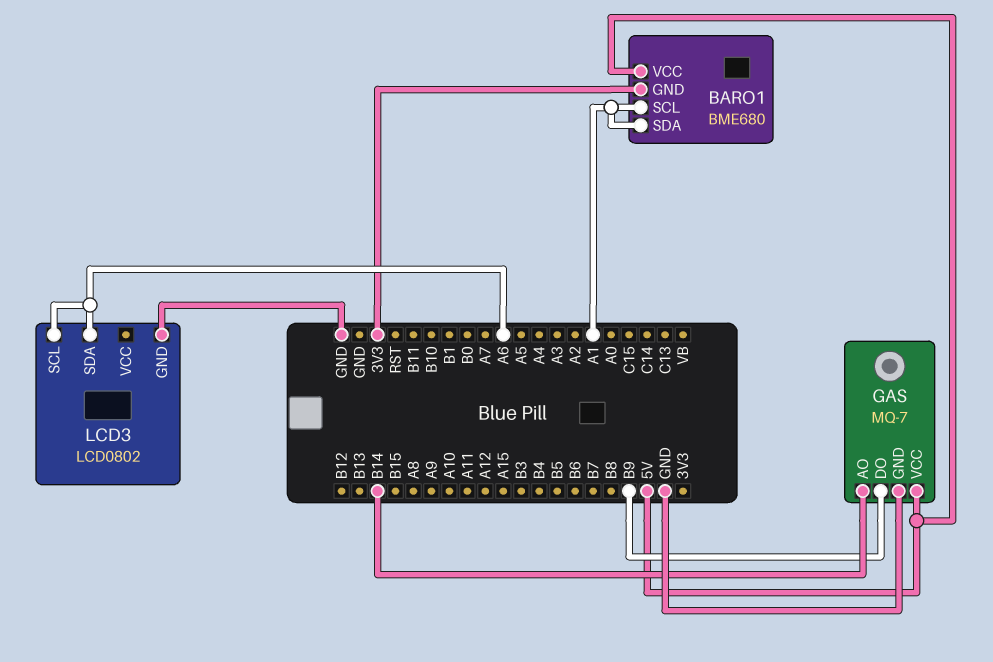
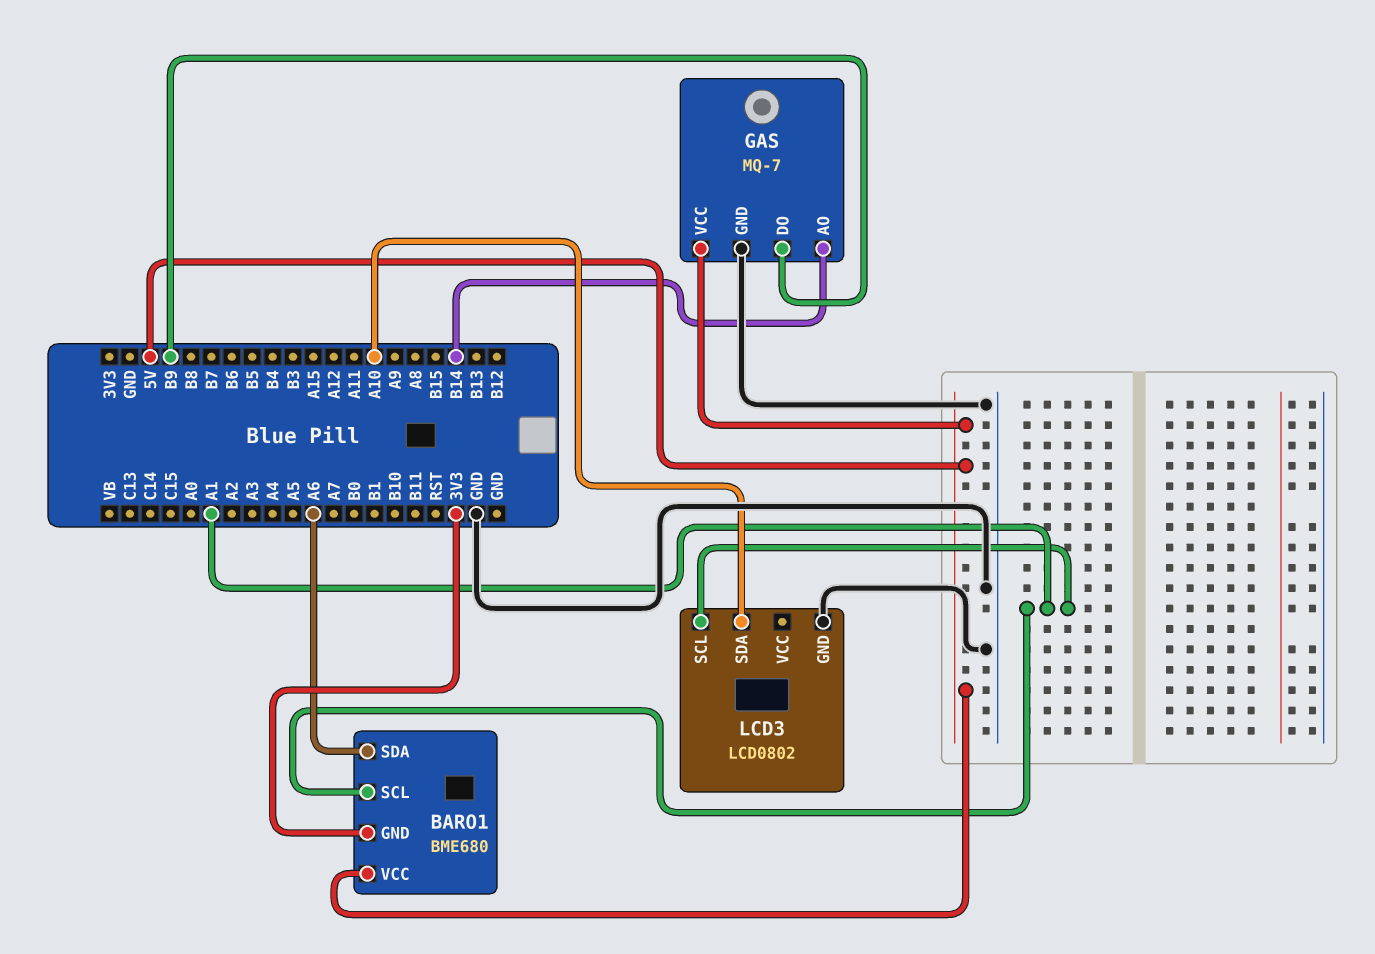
BARO1 pin SDA: A1 -> A6
LCD3 pin SCL: A6 -> A1
LCD3 pin SDA: A6 -> A10

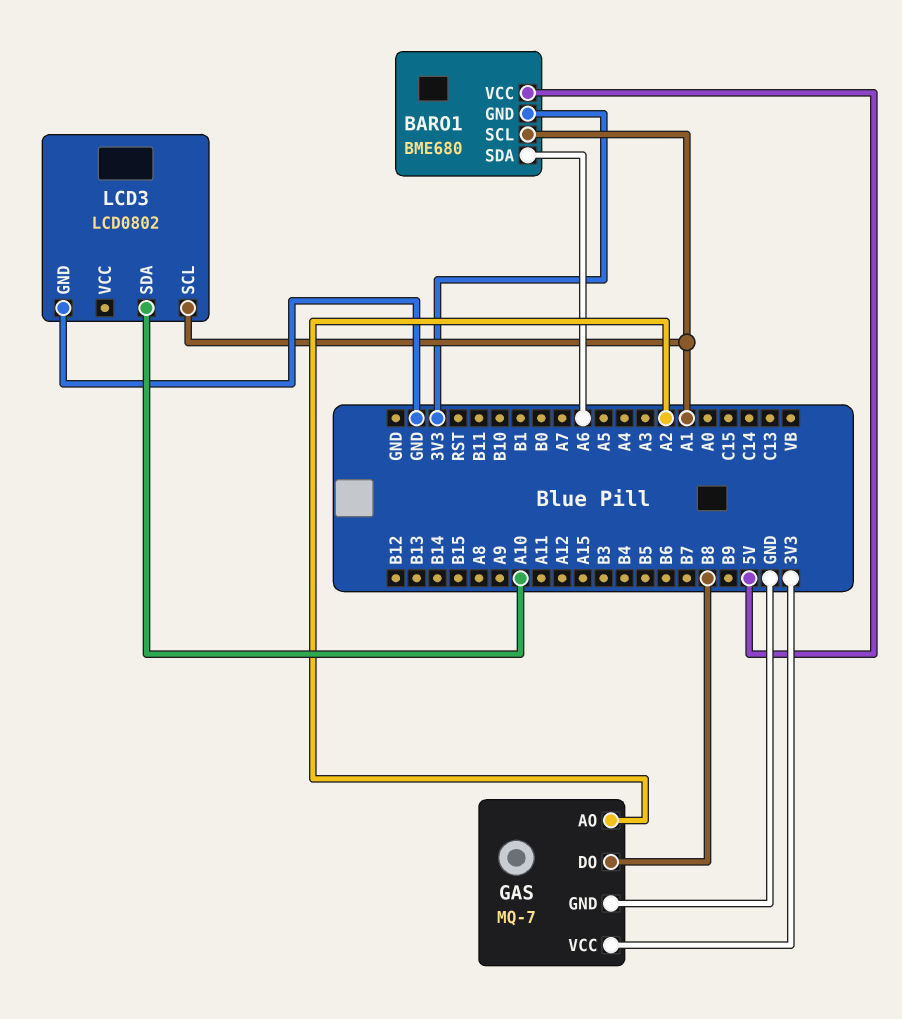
GAS pin AO: B14 -> A2
GAS pin DO: B9 -> B8
GAS pin VCC: 5V -> 3V3

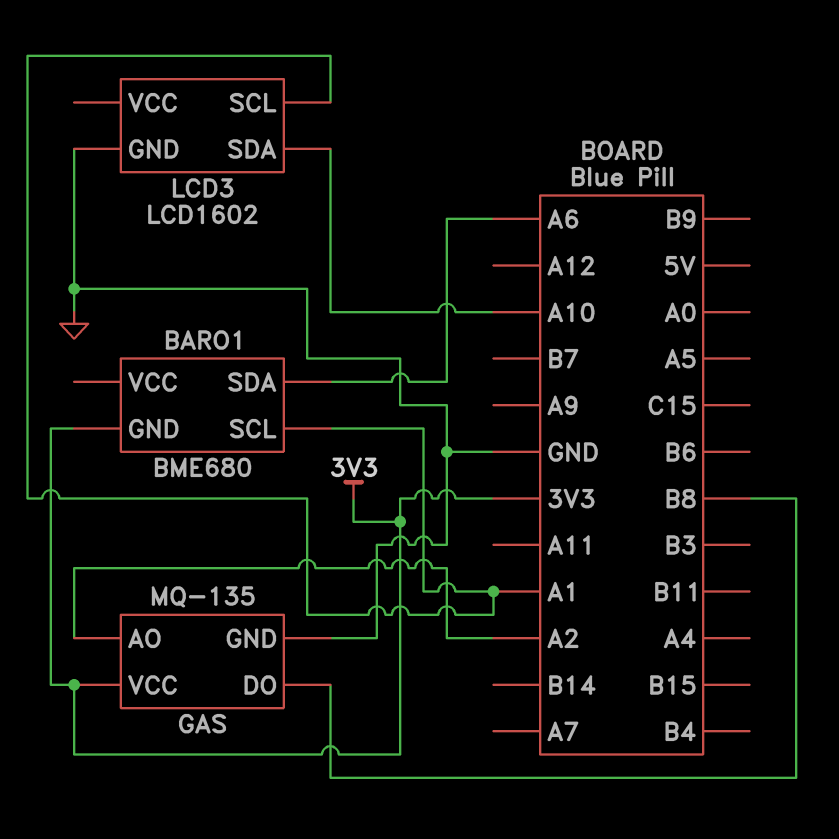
BARO1 pin VCC: 5V -> none
GAS: MQ-7 -> MQ-135
LCD3: LCD0802 -> LCD1602

